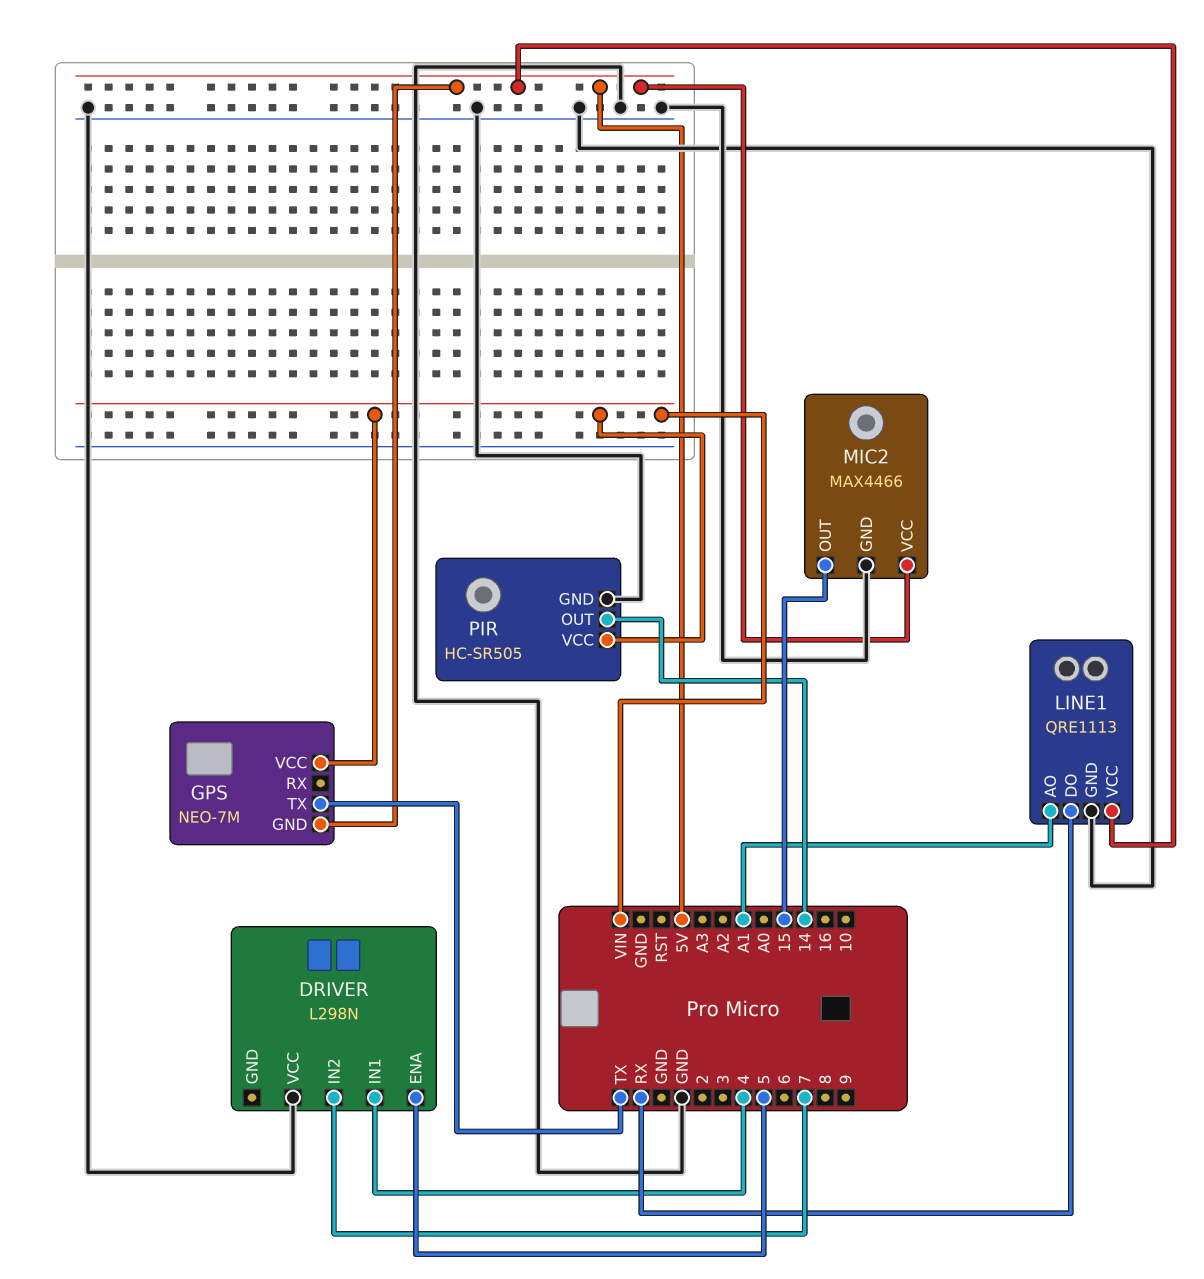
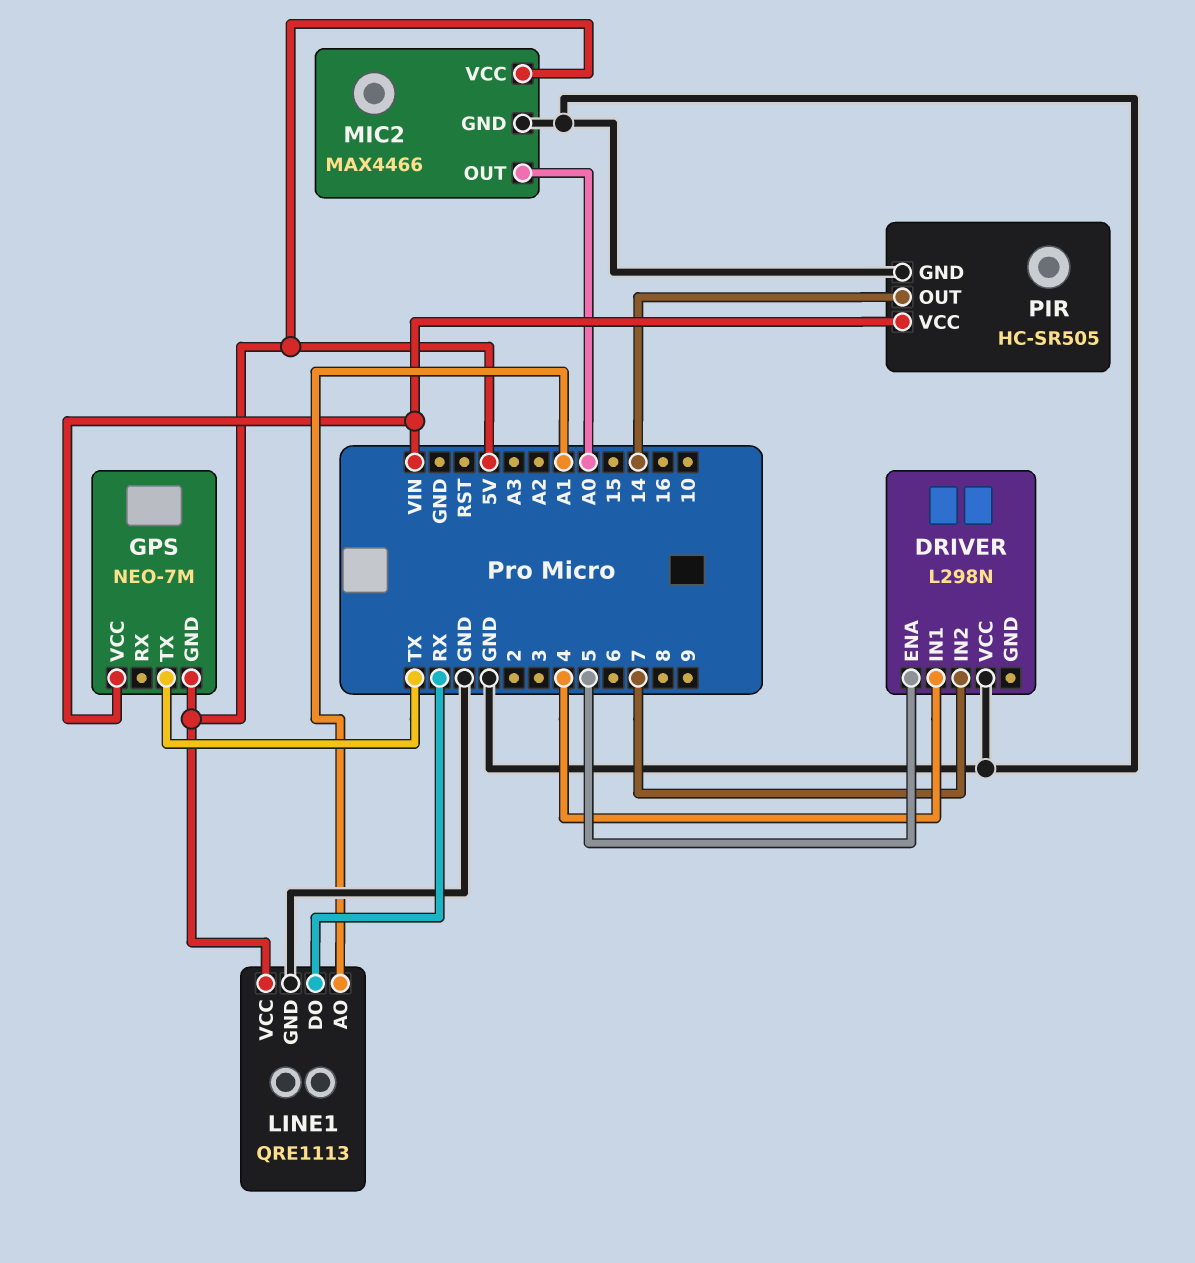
MIC2 pin OUT: 15 -> A0

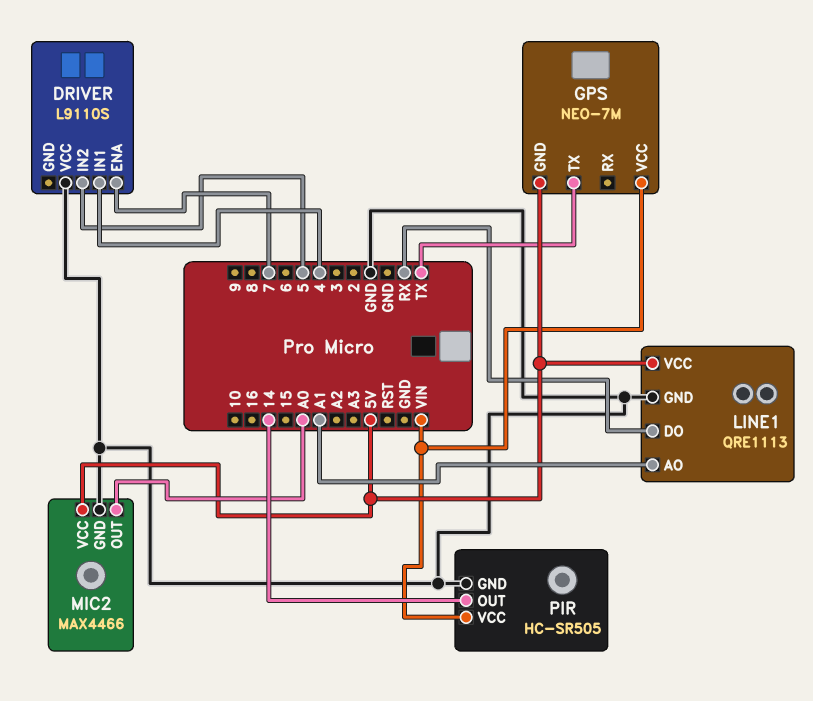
DRIVER: L298N -> L9110S
DRIVER pin ENA: 5 -> 7
DRIVER pin IN2: 7 -> 5

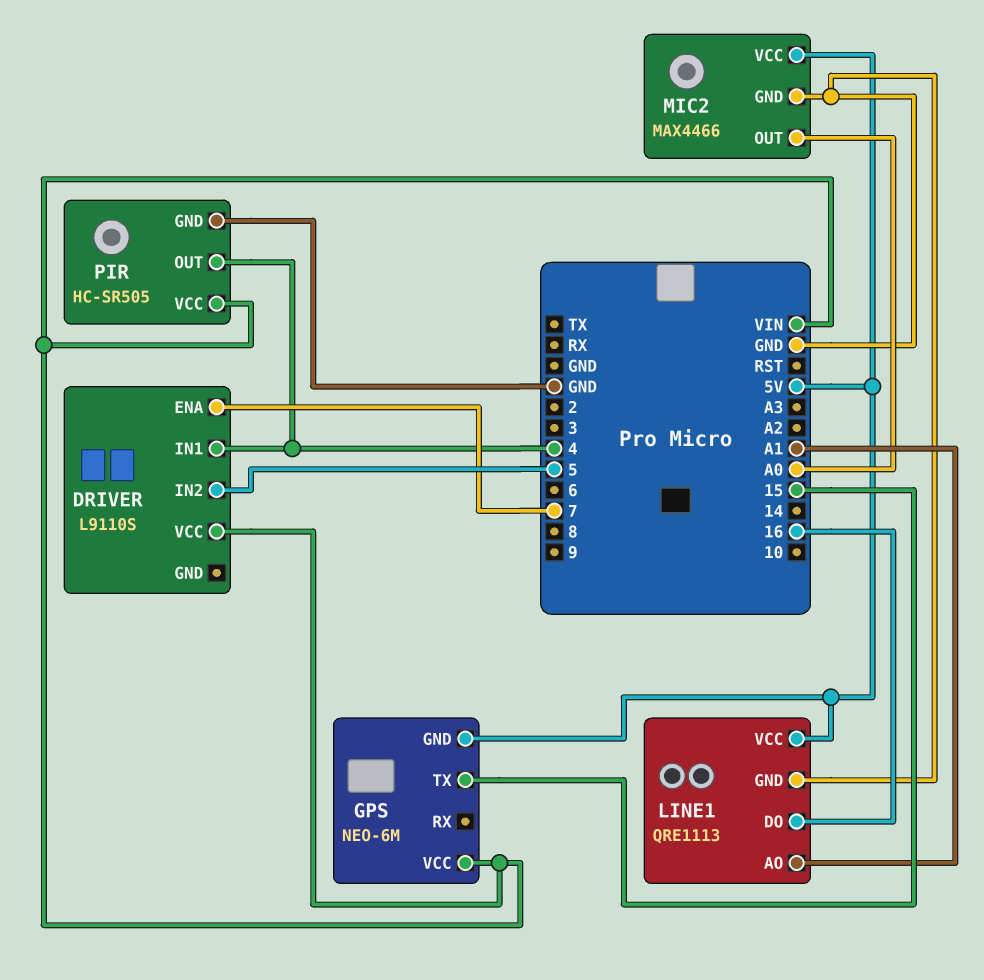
DRIVER pin VCC: GND -> VIN
GPS: NEO-7M -> NEO-6M
GPS pin TX: TX -> 15
LINE1 pin DO: RX -> 16
PIR pin OUT: 14 -> 4

